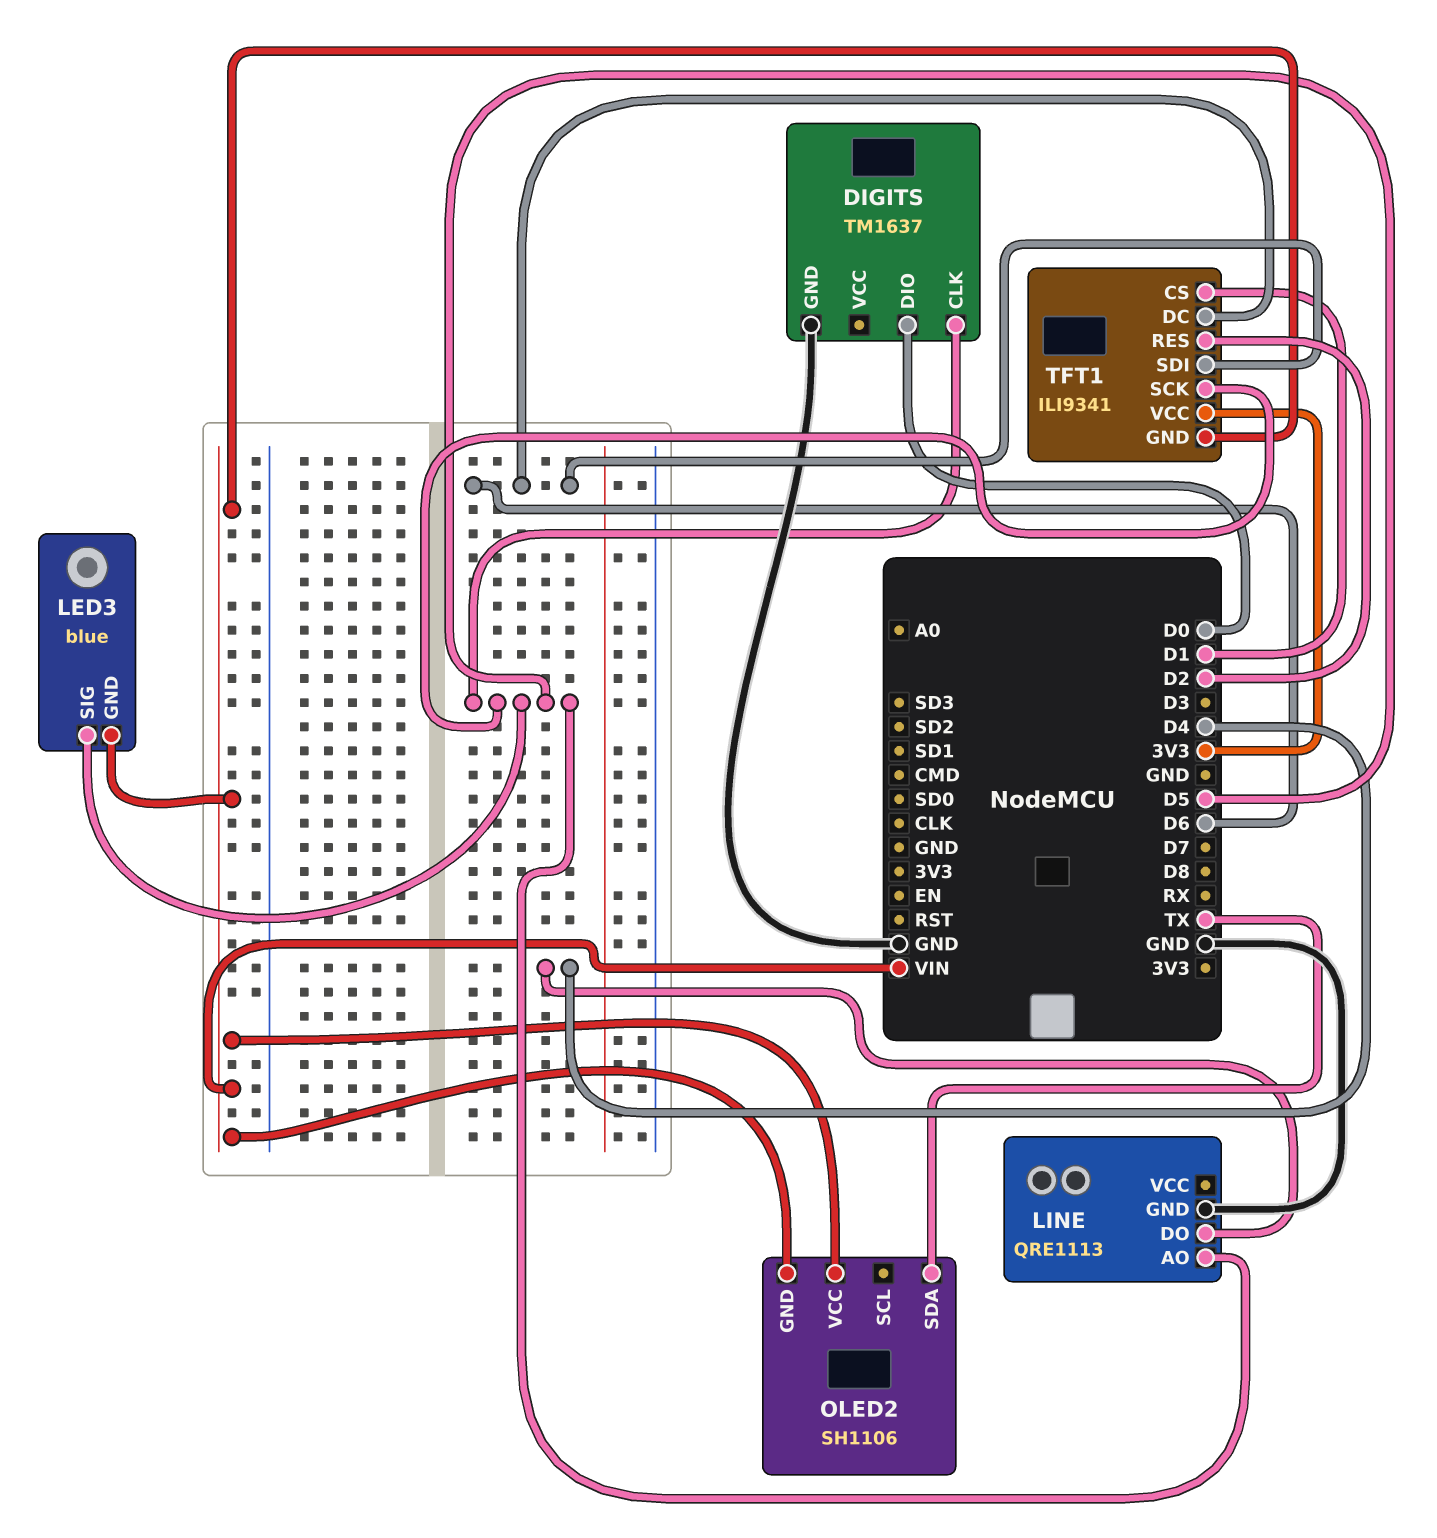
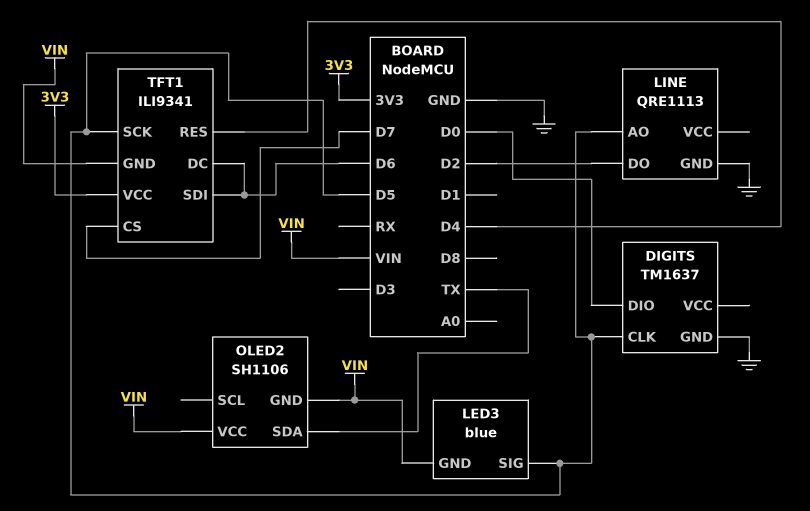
LINE pin DO: D4 -> D2
TFT1 pin CS: D1 -> D7
TFT1 pin RES: D2 -> D4

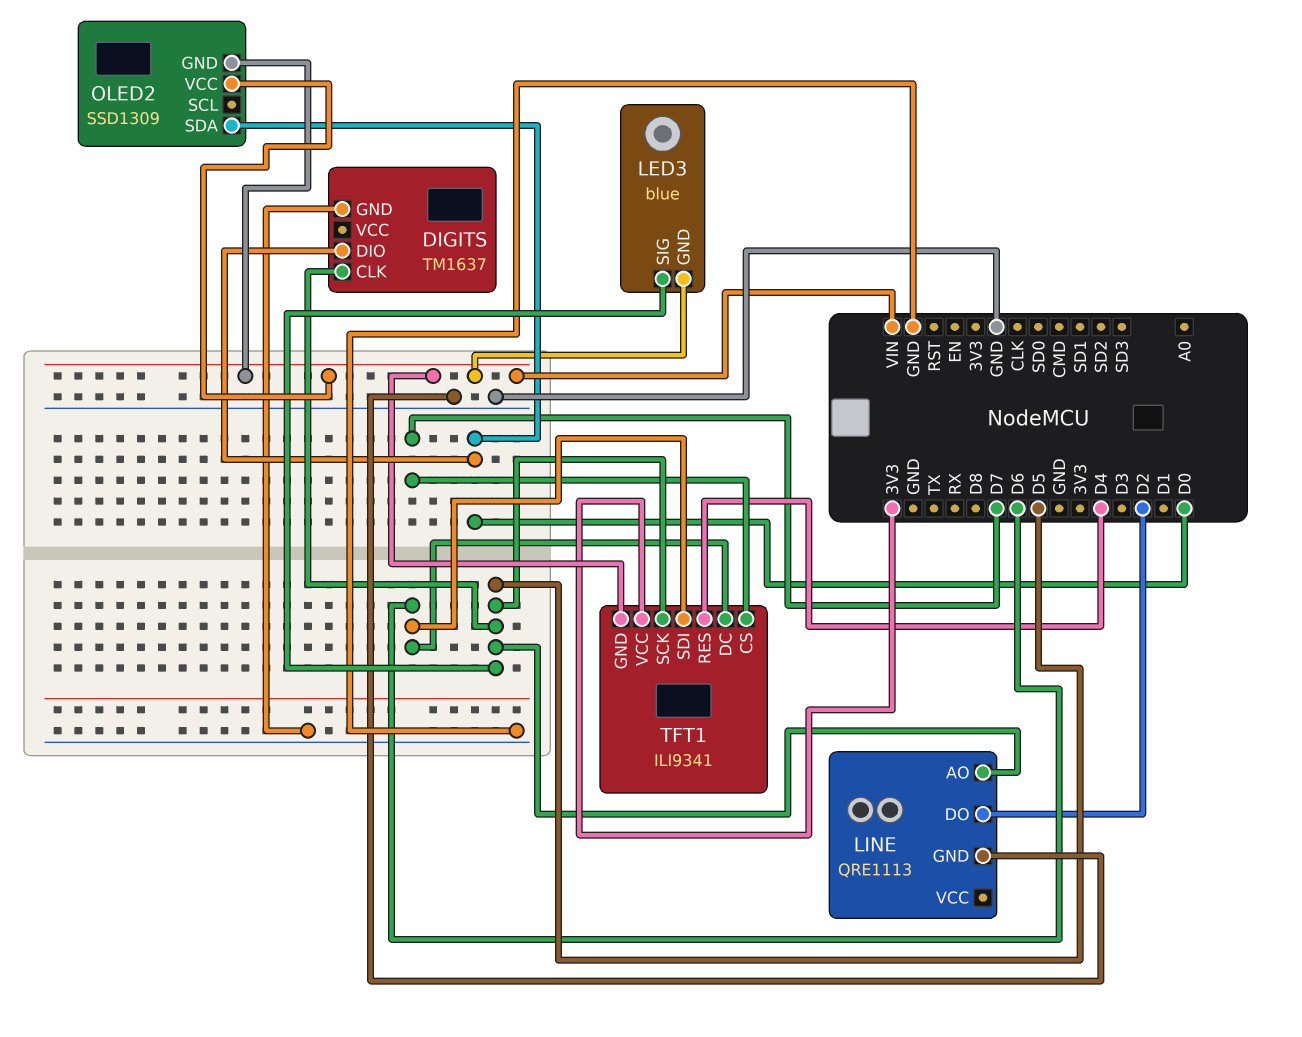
OLED2: SH1106 -> SSD1309
OLED2 pin SDA: TX -> D0

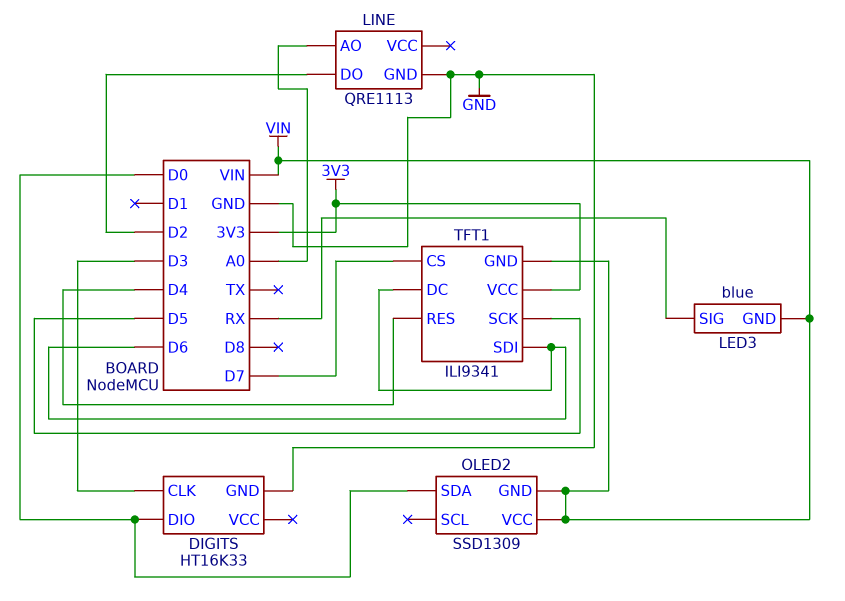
DIGITS: TM1637 -> HT16K33
DIGITS pin CLK: D5 -> D3
LED3 pin SIG: D5 -> RX
LINE pin AO: D5 -> A0

